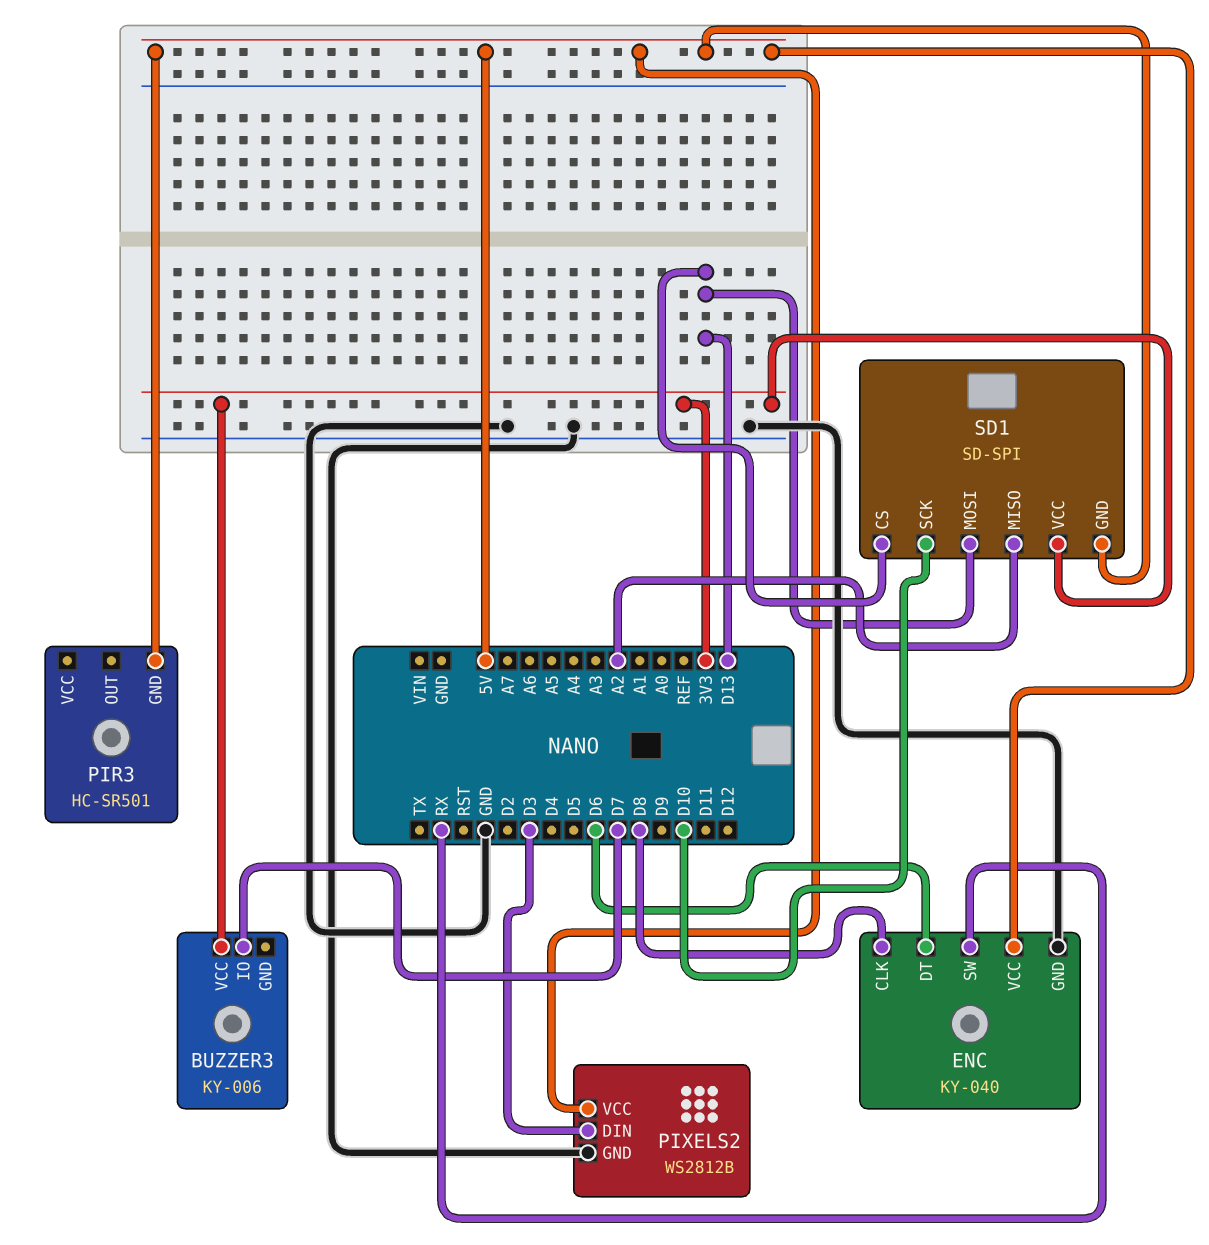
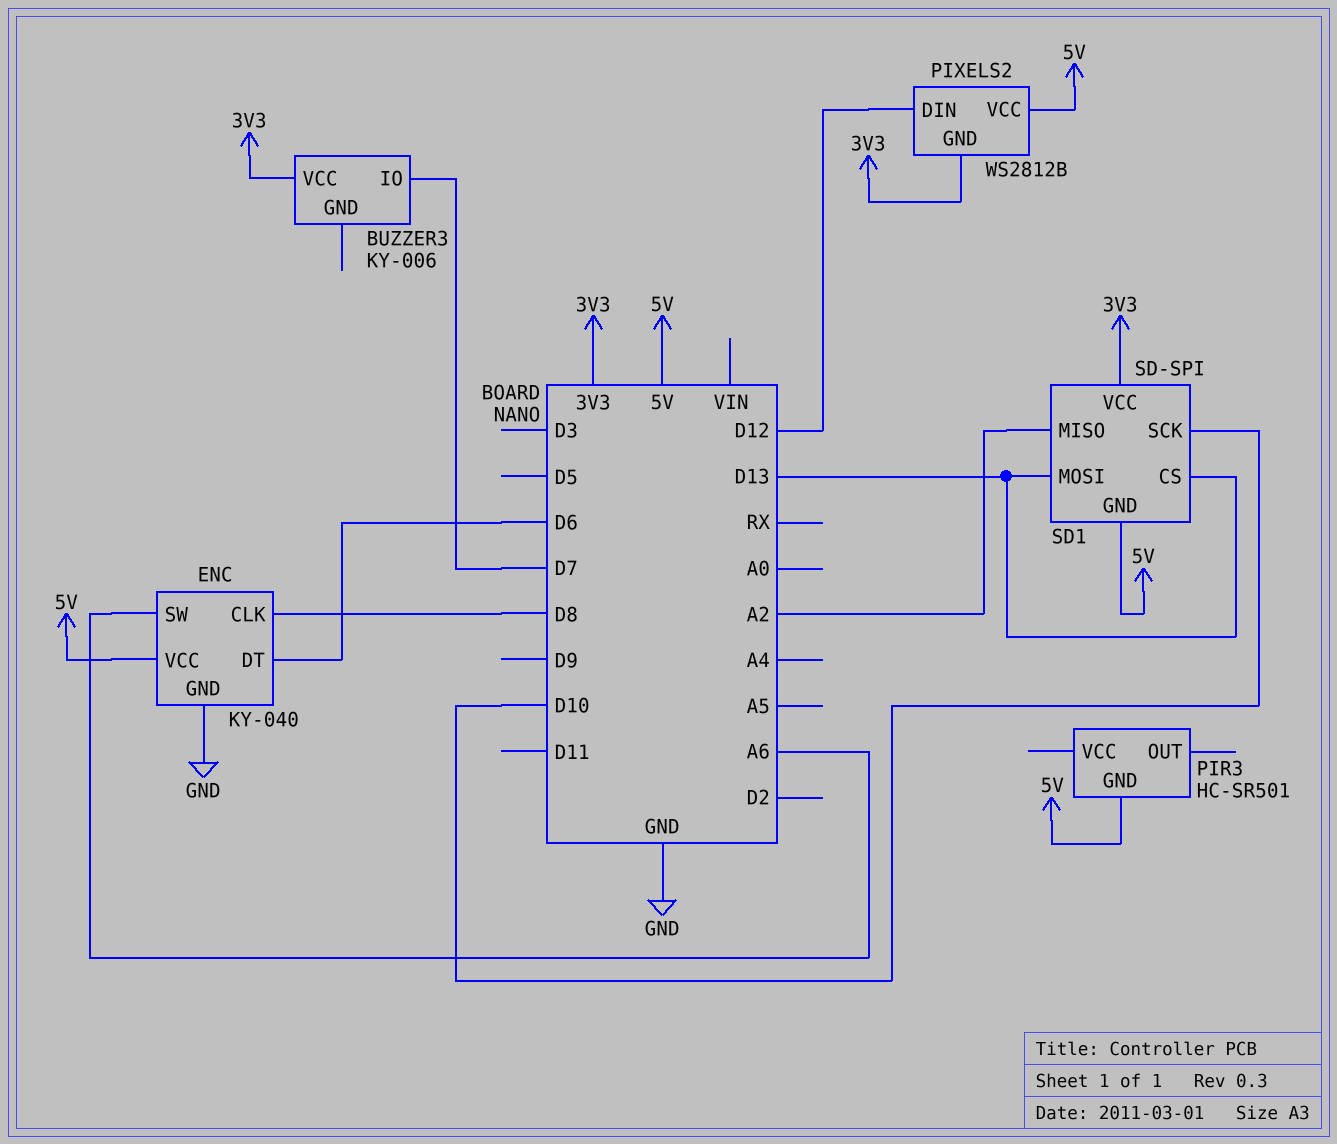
ENC pin SW: RX -> A6
PIXELS2 pin DIN: D3 -> D12
PIXELS2 pin GND: GND -> 3V3

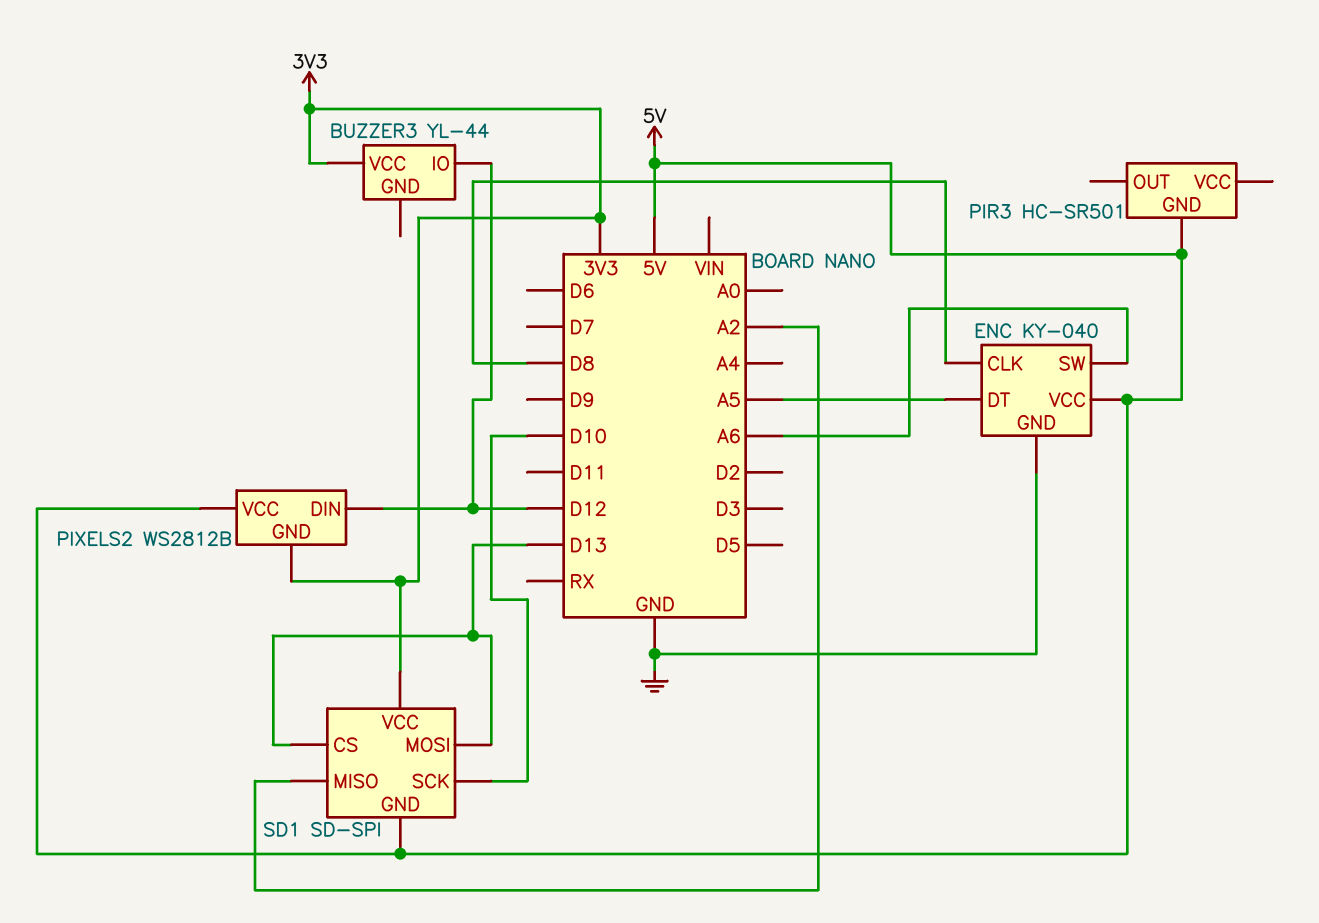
BUZZER3: KY-006 -> YL-44
BUZZER3 pin IO: D7 -> D12
ENC pin DT: D6 -> A5

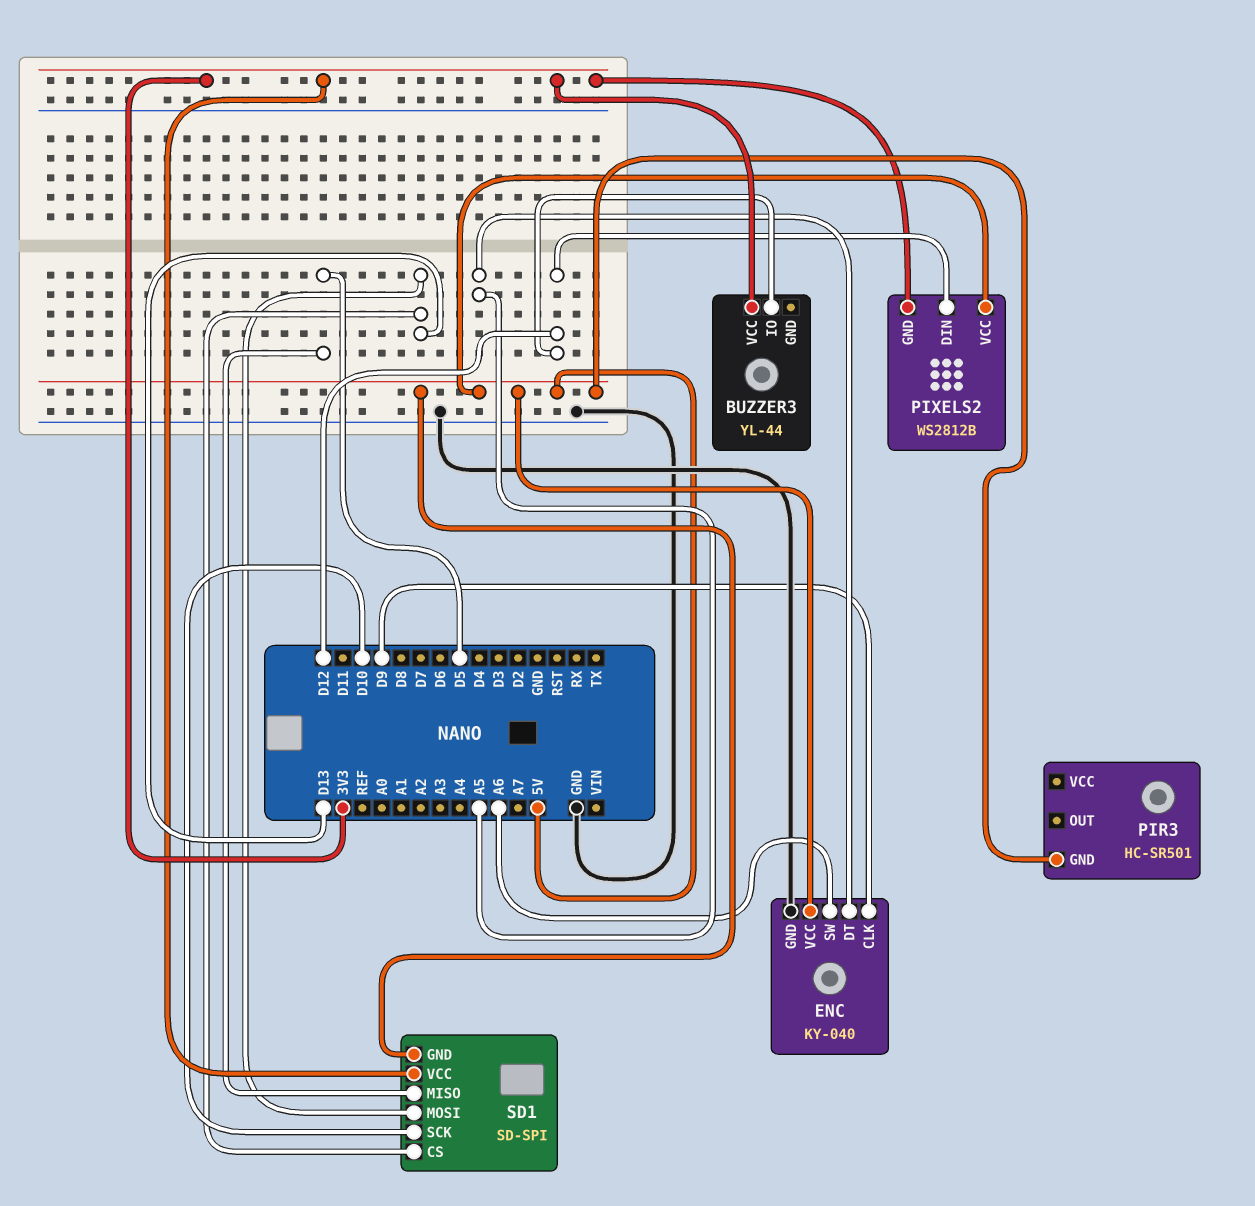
ENC pin CLK: D8 -> D9
SD1 pin MISO: A2 -> D5

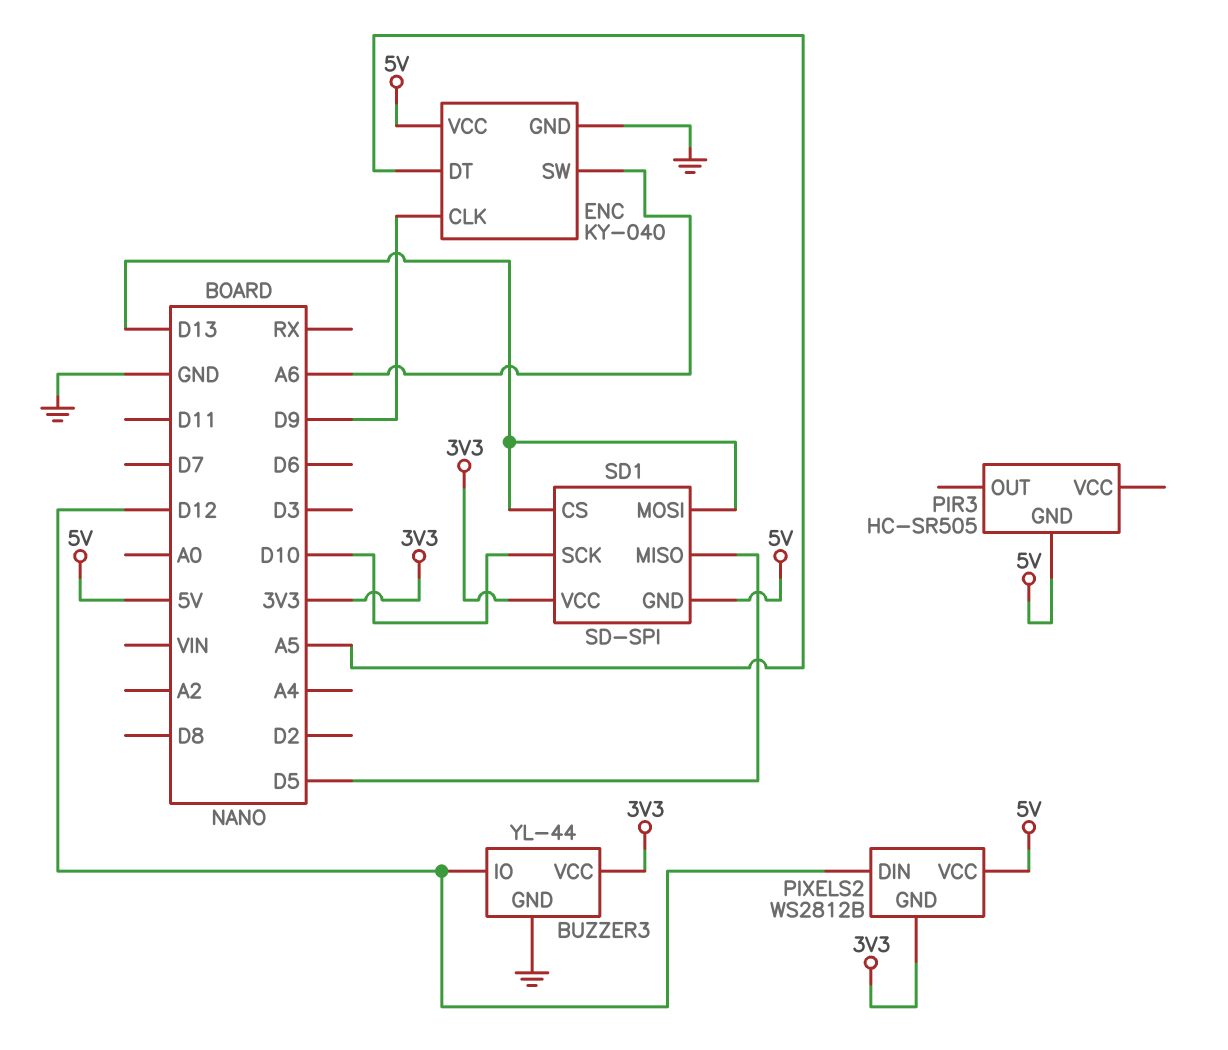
BUZZER3 pin GND: none -> GND
PIR3: HC-SR501 -> HC-SR505

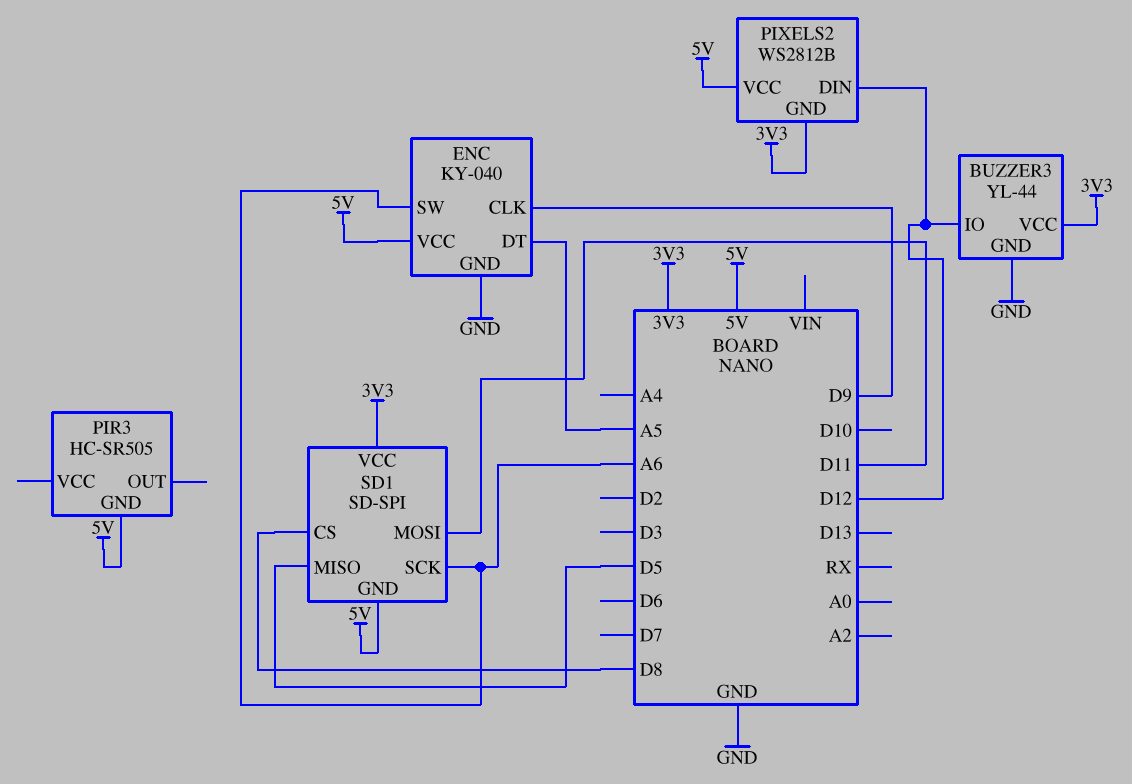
SD1 pin CS: D13 -> D8
SD1 pin MOSI: D13 -> D11
SD1 pin SCK: D10 -> A6

